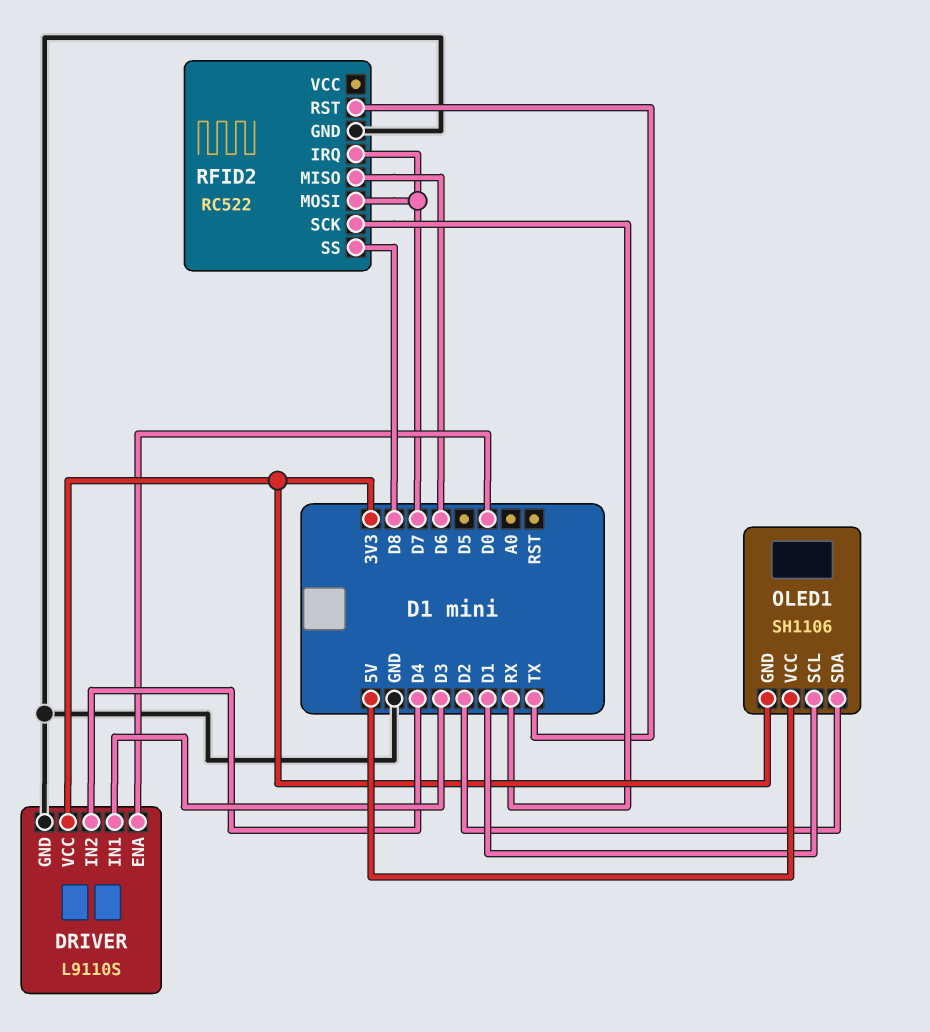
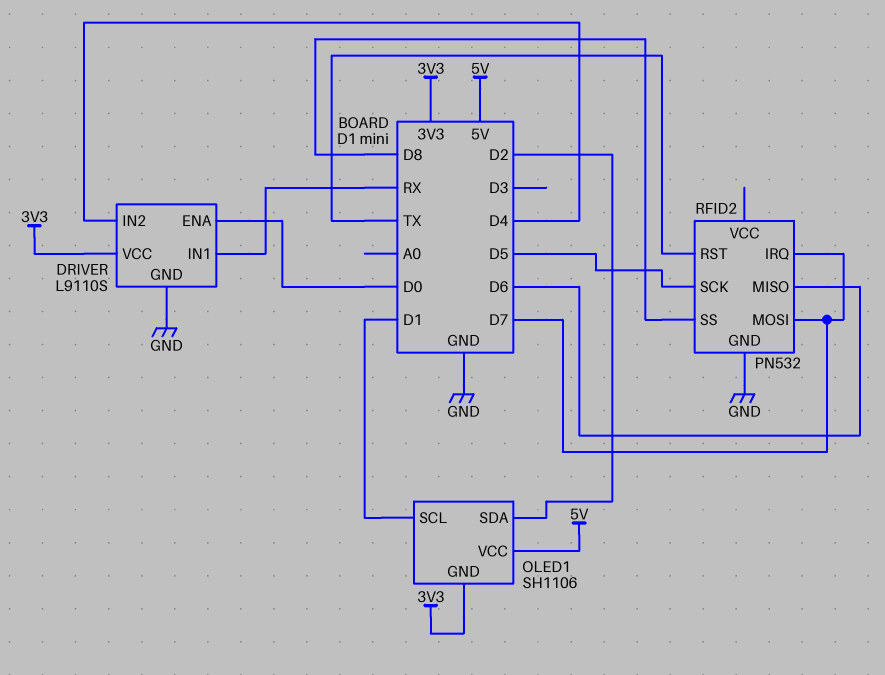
DRIVER pin IN1: D3 -> RX
RFID2: RC522 -> PN532
RFID2 pin SCK: RX -> D5

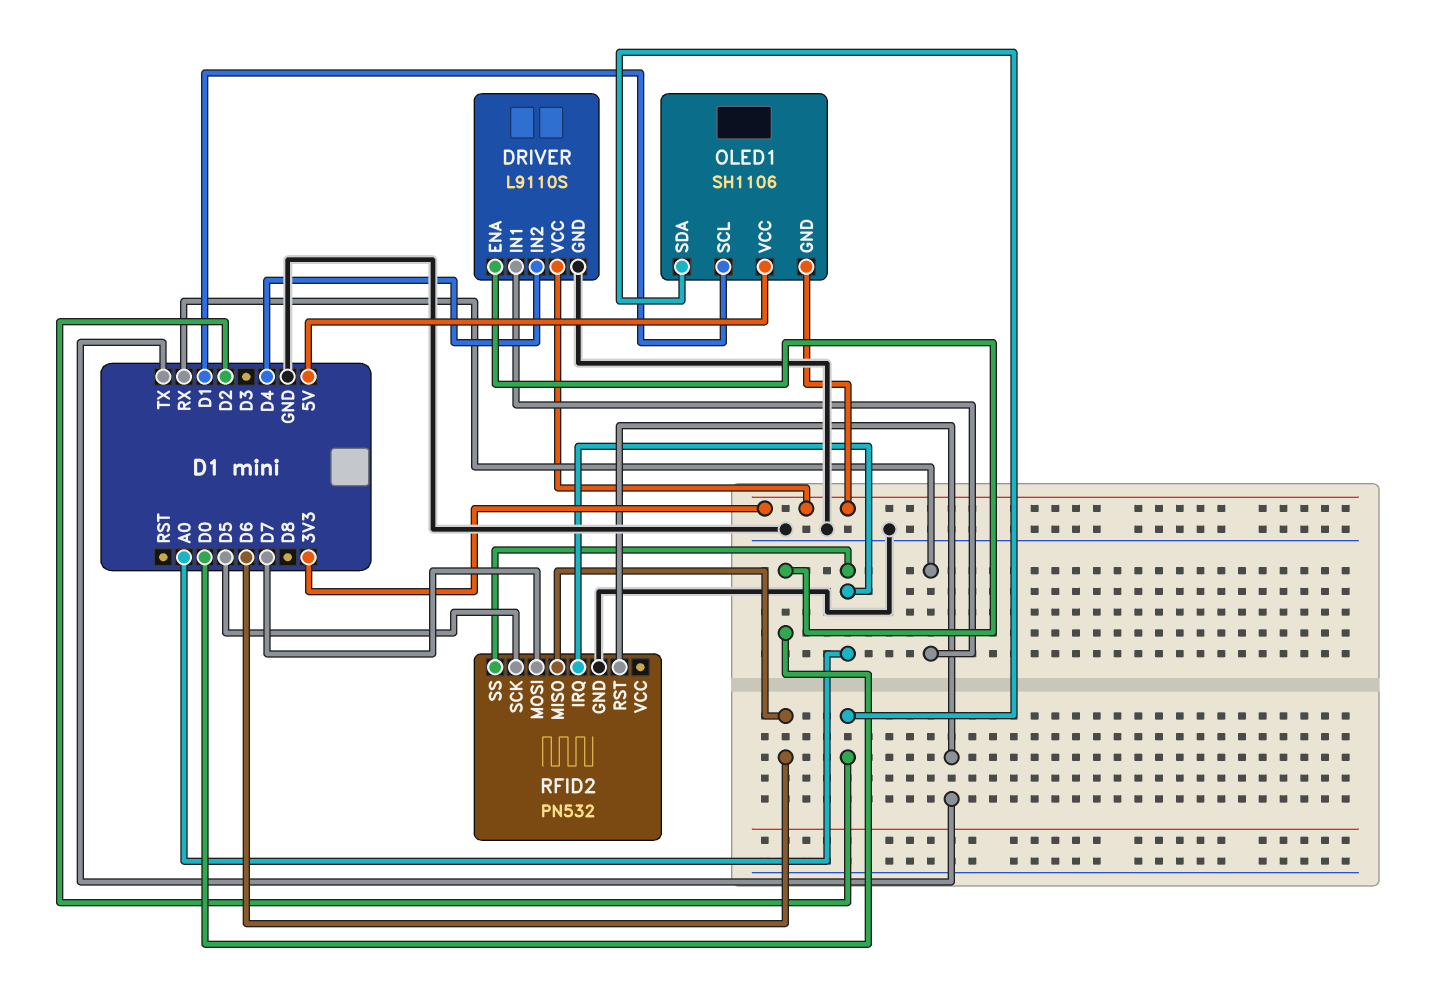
RFID2 pin IRQ: D7 -> A0
RFID2 pin SS: D8 -> A0

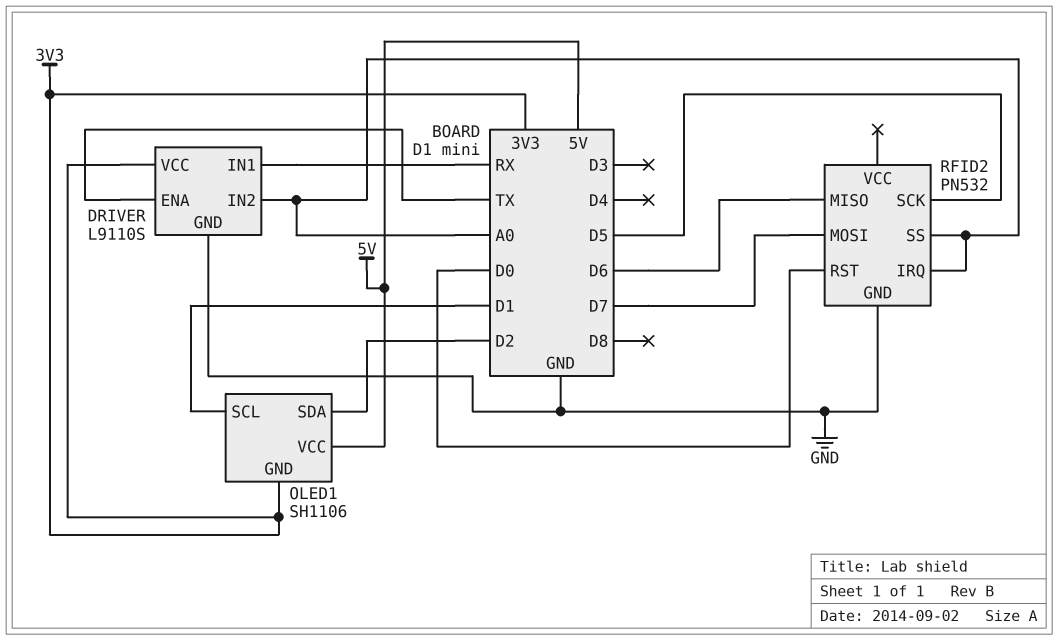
DRIVER pin ENA: D0 -> TX
DRIVER pin IN2: D4 -> A0
RFID2 pin RST: TX -> D0

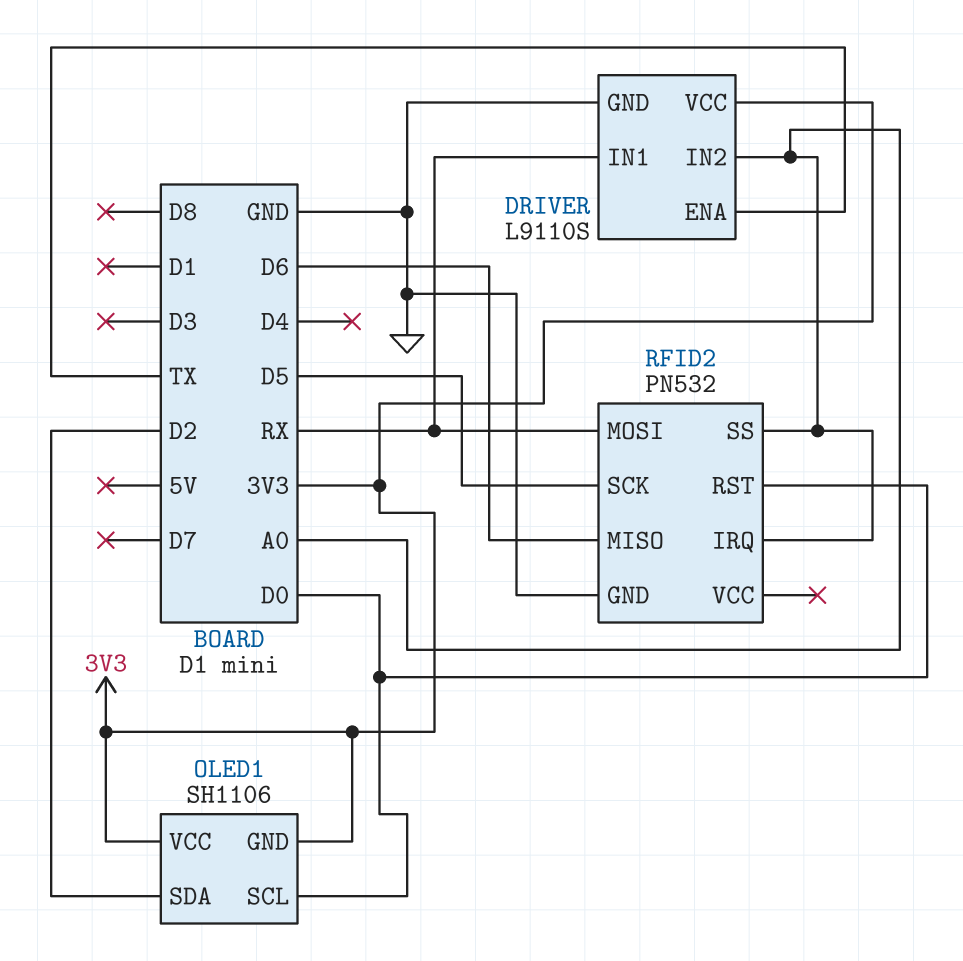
OLED1 pin SCL: D1 -> D0
OLED1 pin VCC: 5V -> 3V3
RFID2 pin MOSI: D7 -> RX

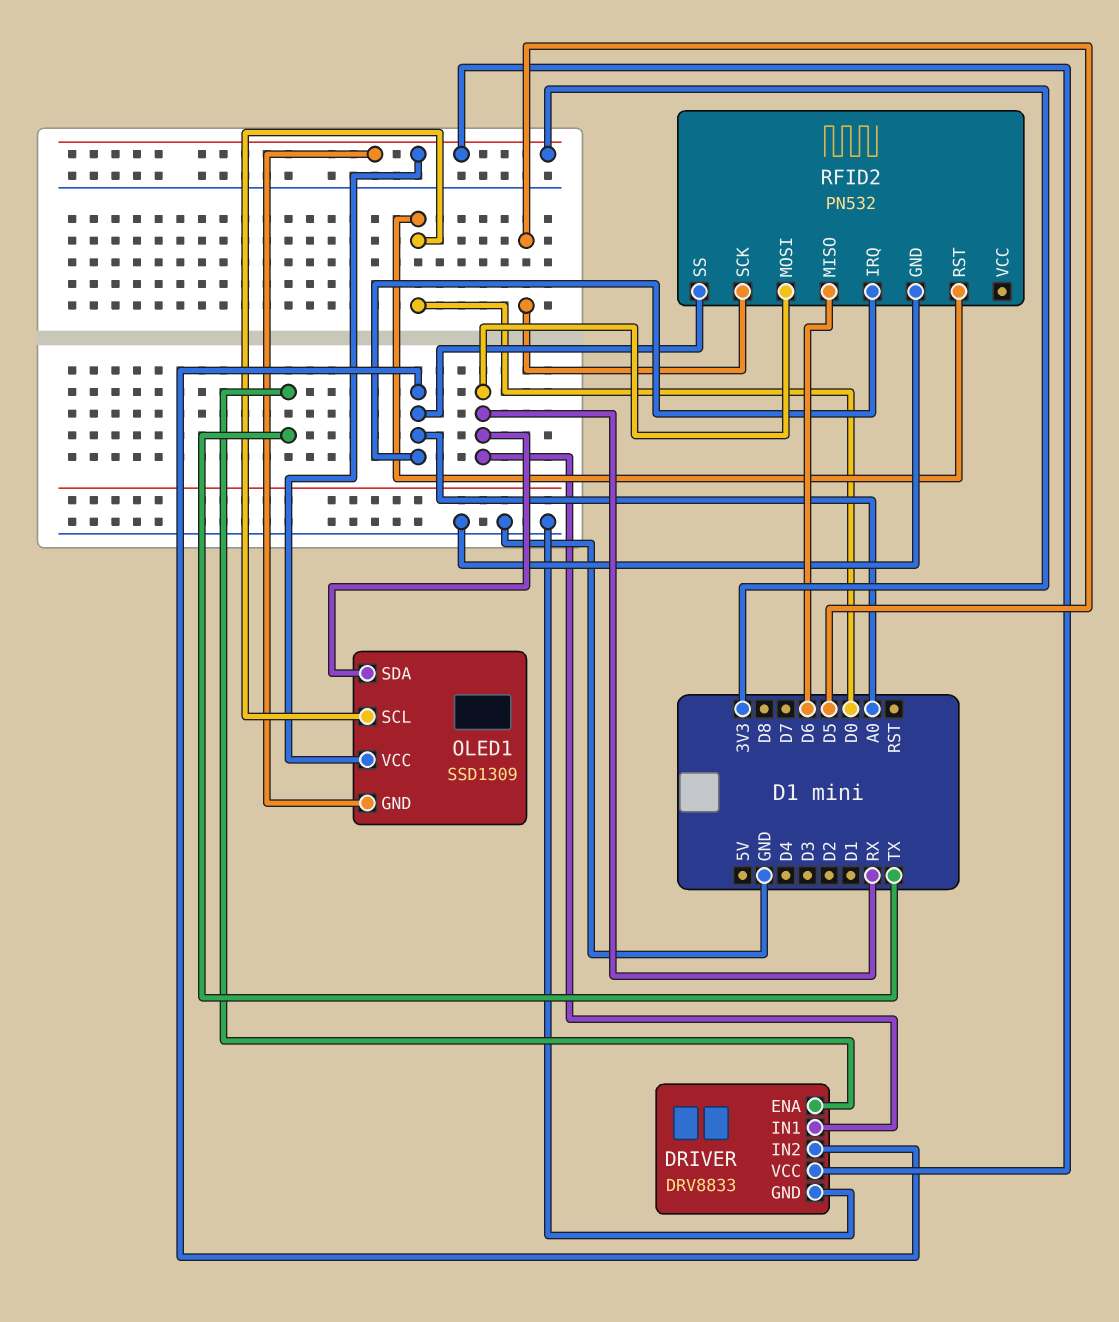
DRIVER: L9110S -> DRV8833
OLED1: SH1106 -> SSD1309
OLED1 pin SDA: D2 -> RX

